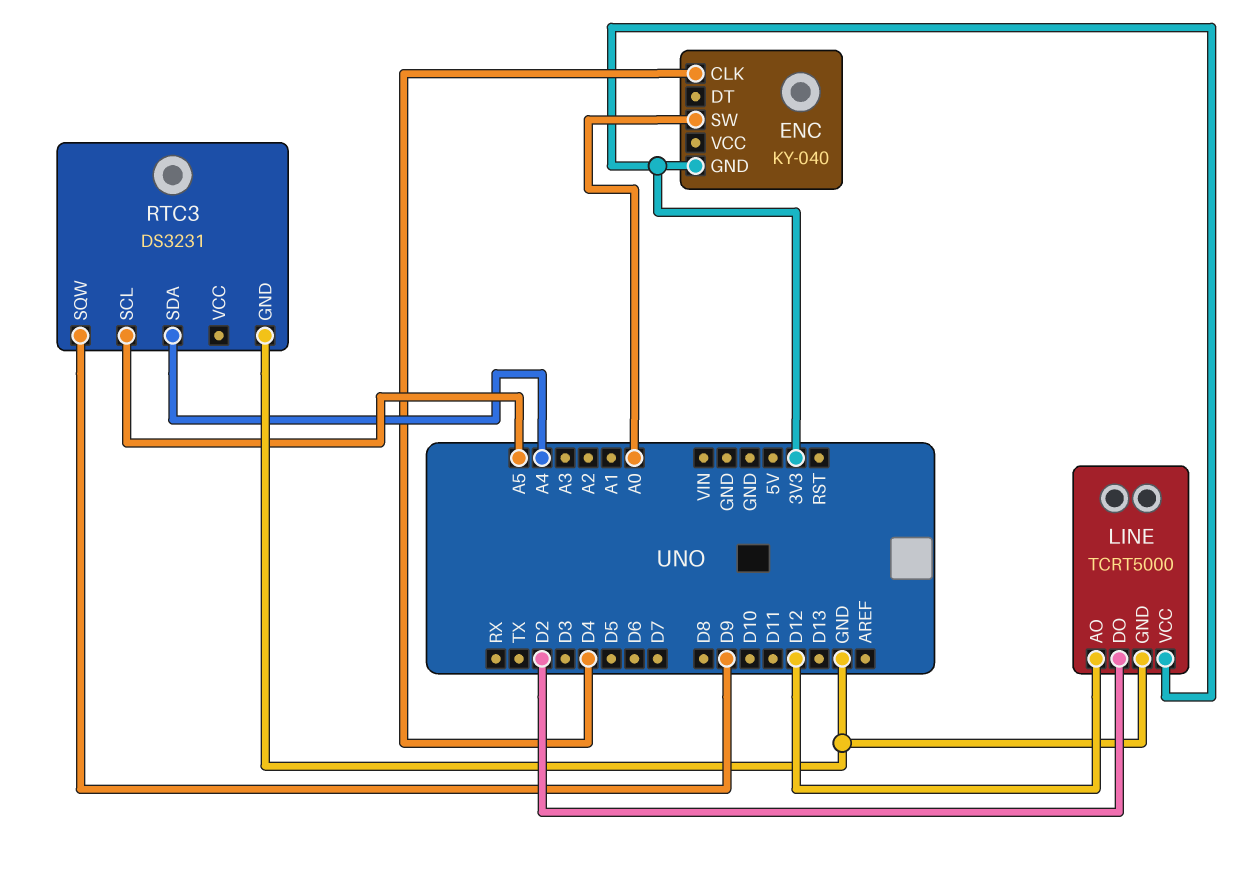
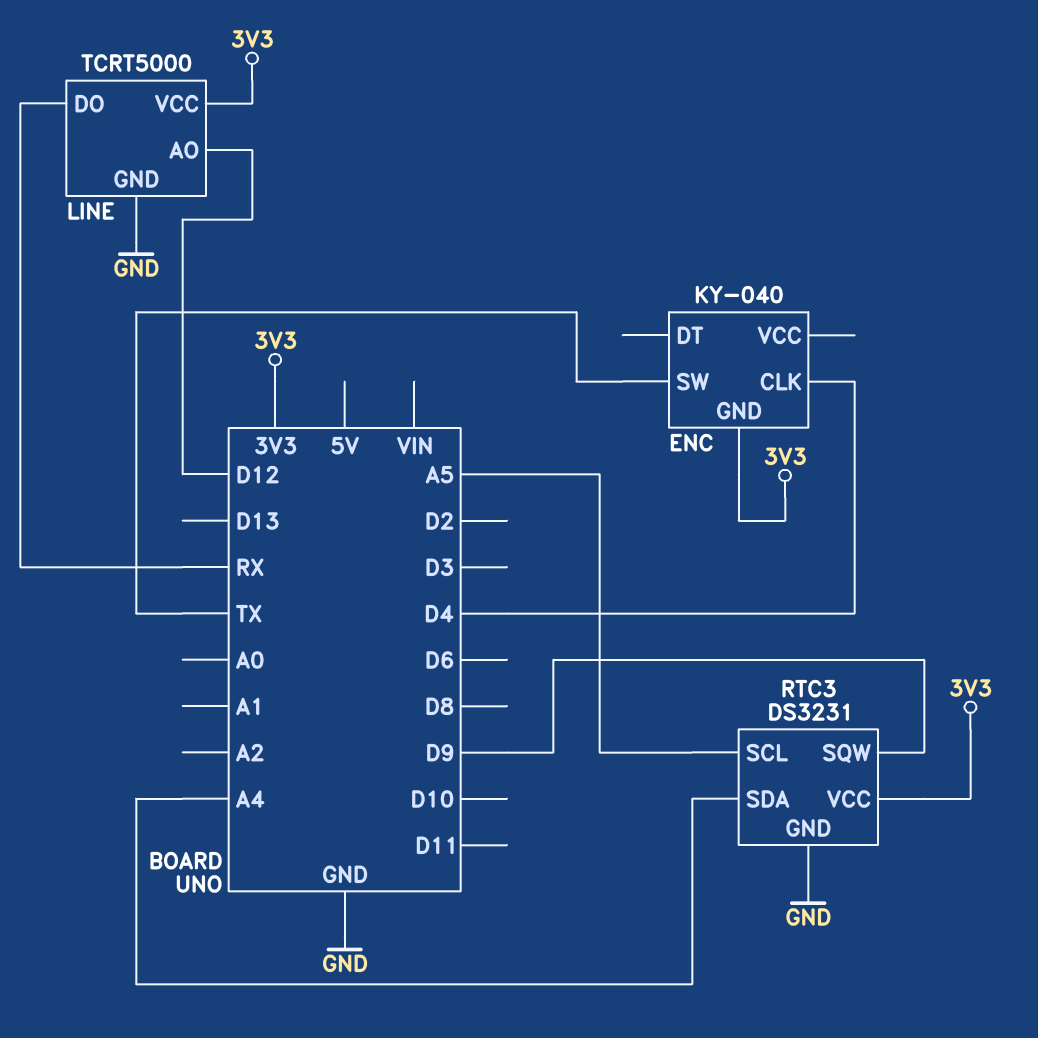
ENC pin SW: A0 -> TX
LINE pin DO: D2 -> RX
RTC3 pin VCC: none -> 3V3

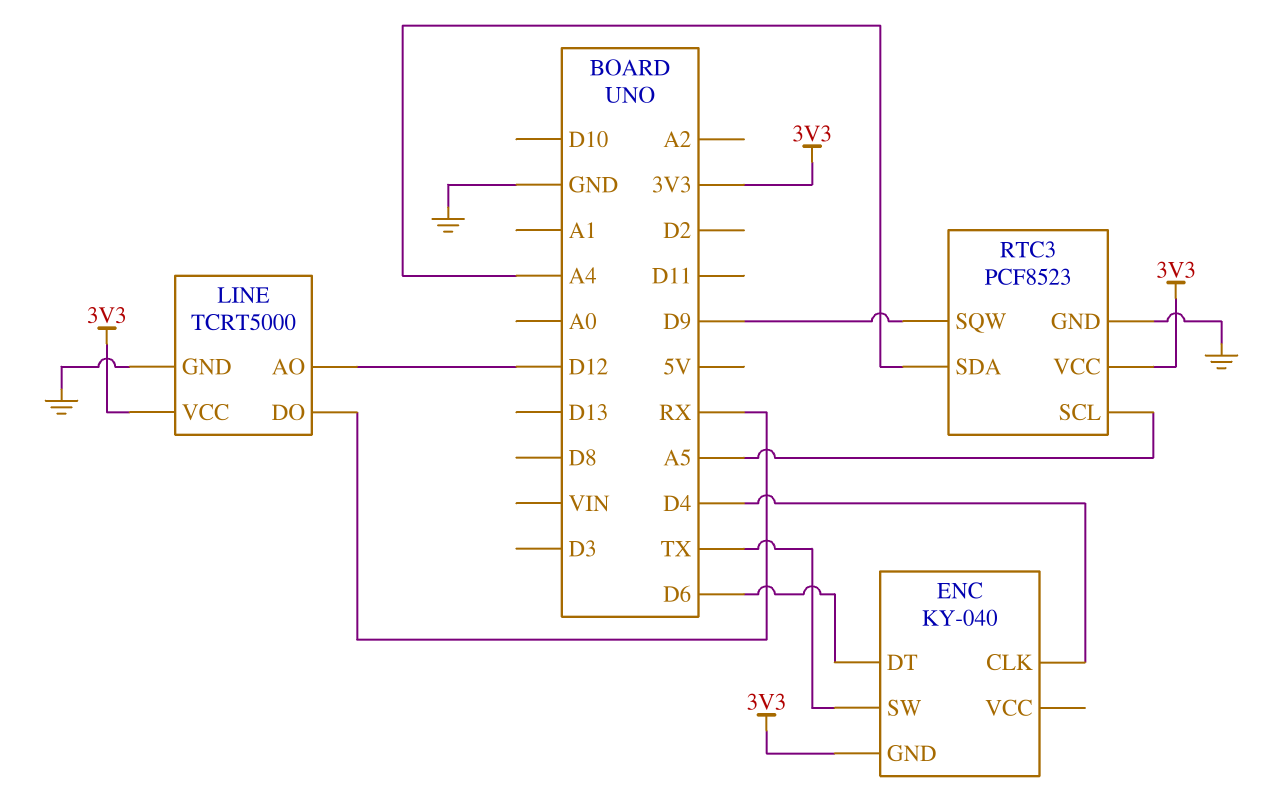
ENC pin DT: none -> D6
RTC3: DS3231 -> PCF8523

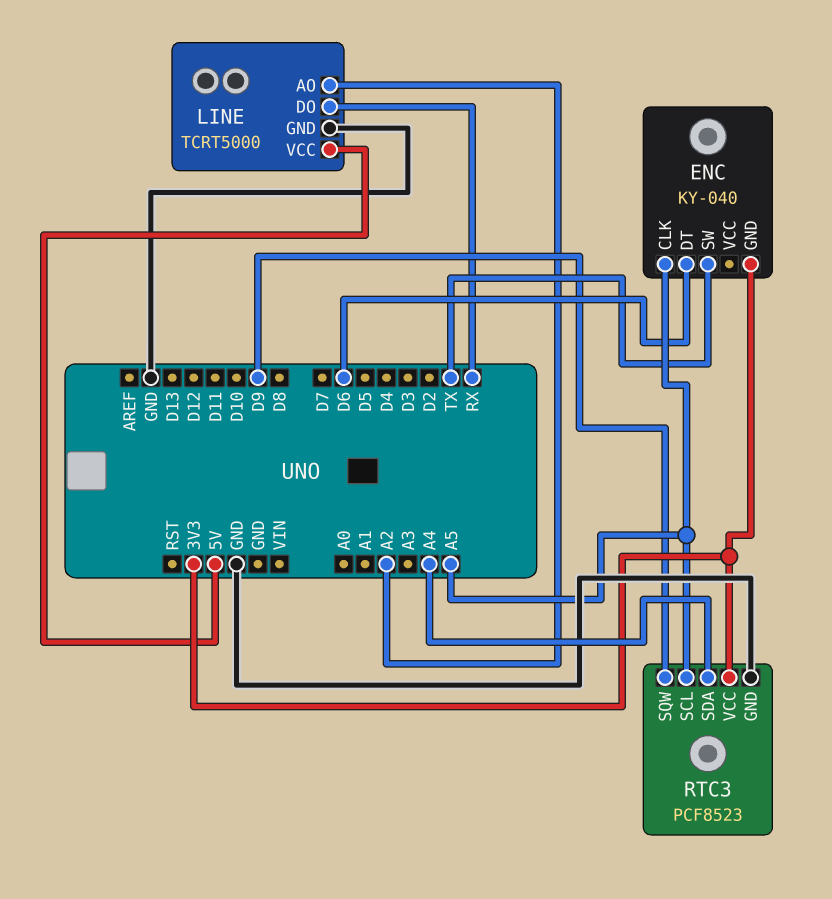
ENC pin CLK: D4 -> A5
LINE pin AO: D12 -> A2
LINE pin VCC: 3V3 -> 5V

